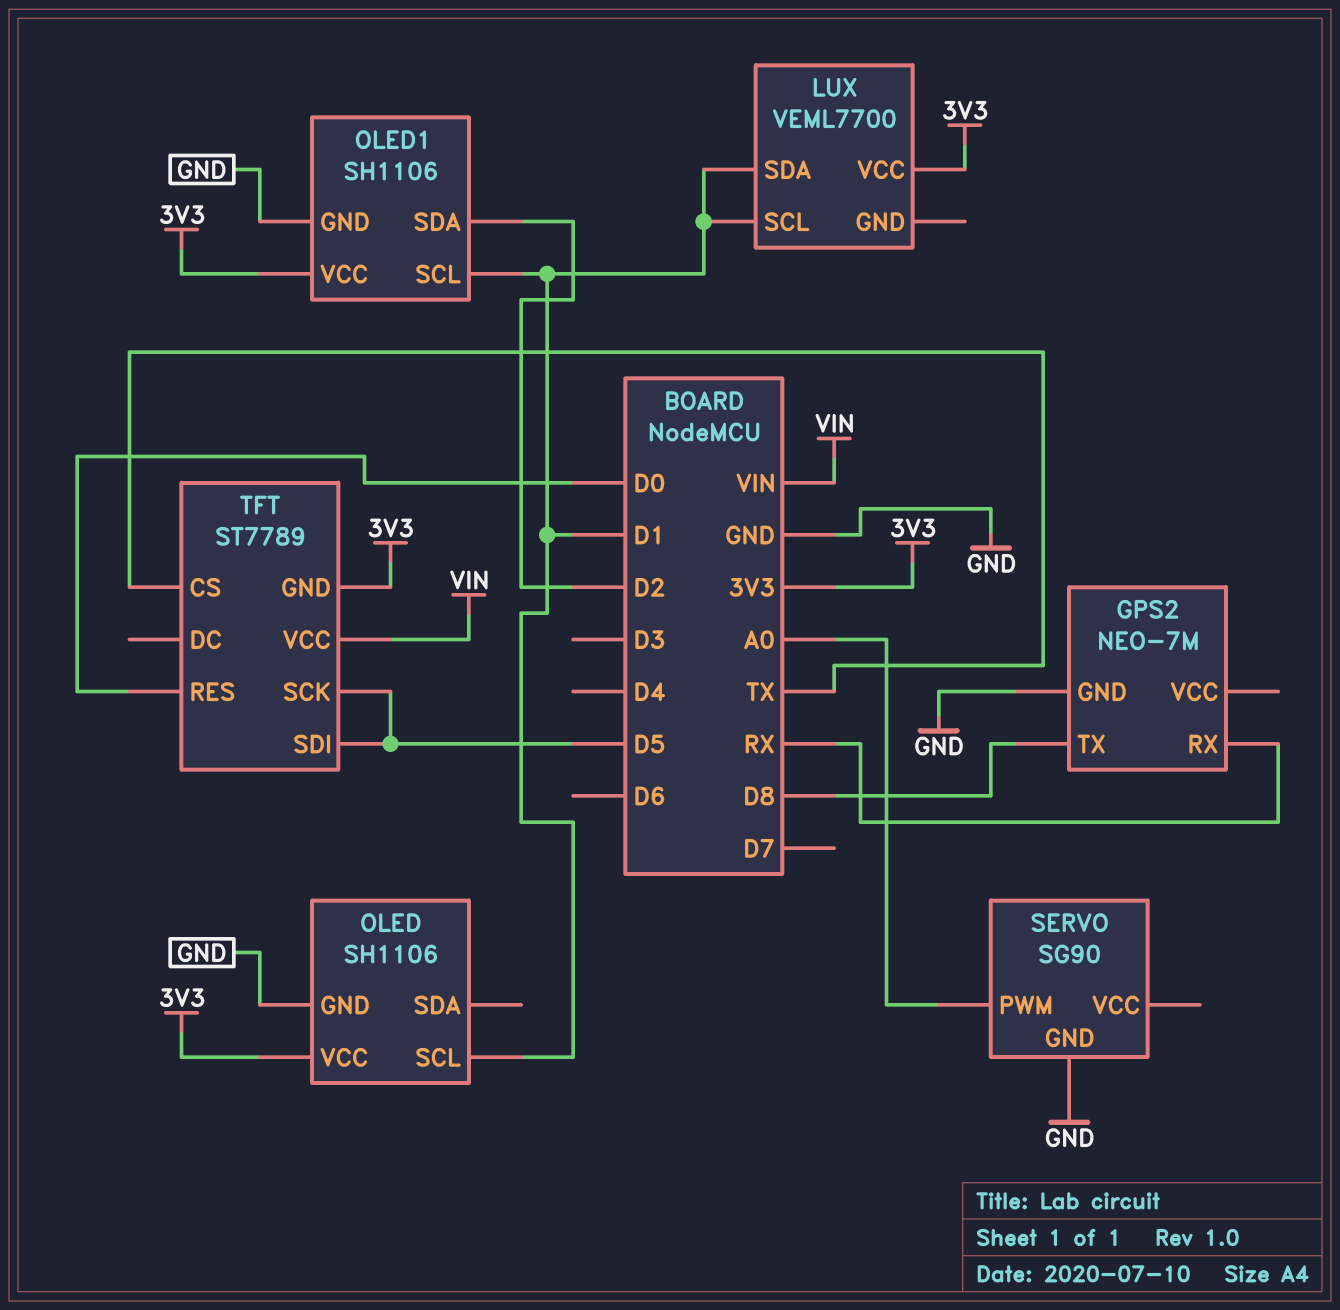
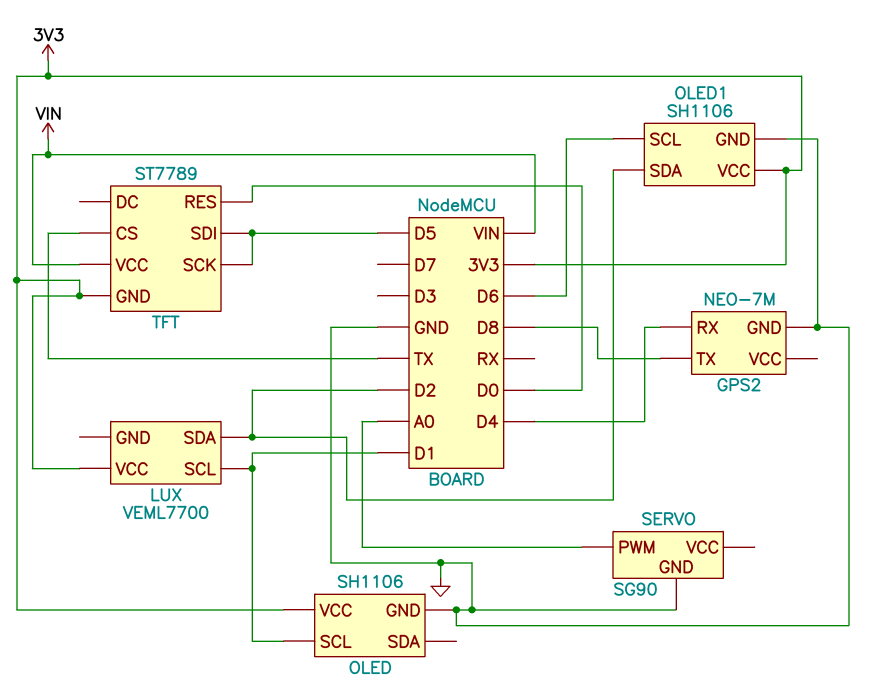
GPS2 pin RX: RX -> D4
LUX pin SDA: D1 -> D2
OLED1 pin SCL: D1 -> D6

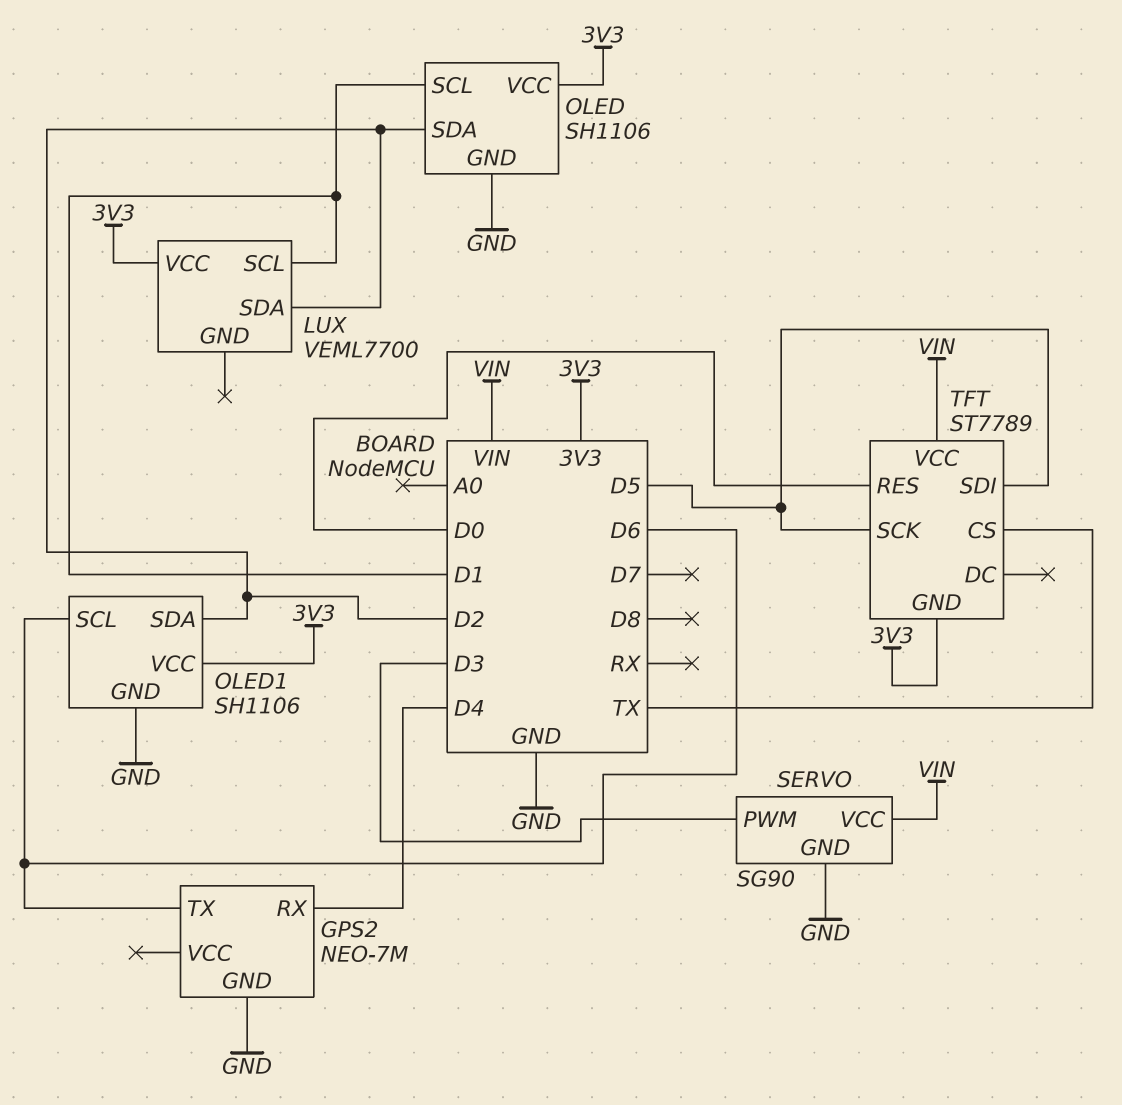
GPS2 pin TX: D8 -> D6
OLED pin SDA: none -> D2
SERVO pin PWM: A0 -> D3
SERVO pin VCC: none -> VIN

